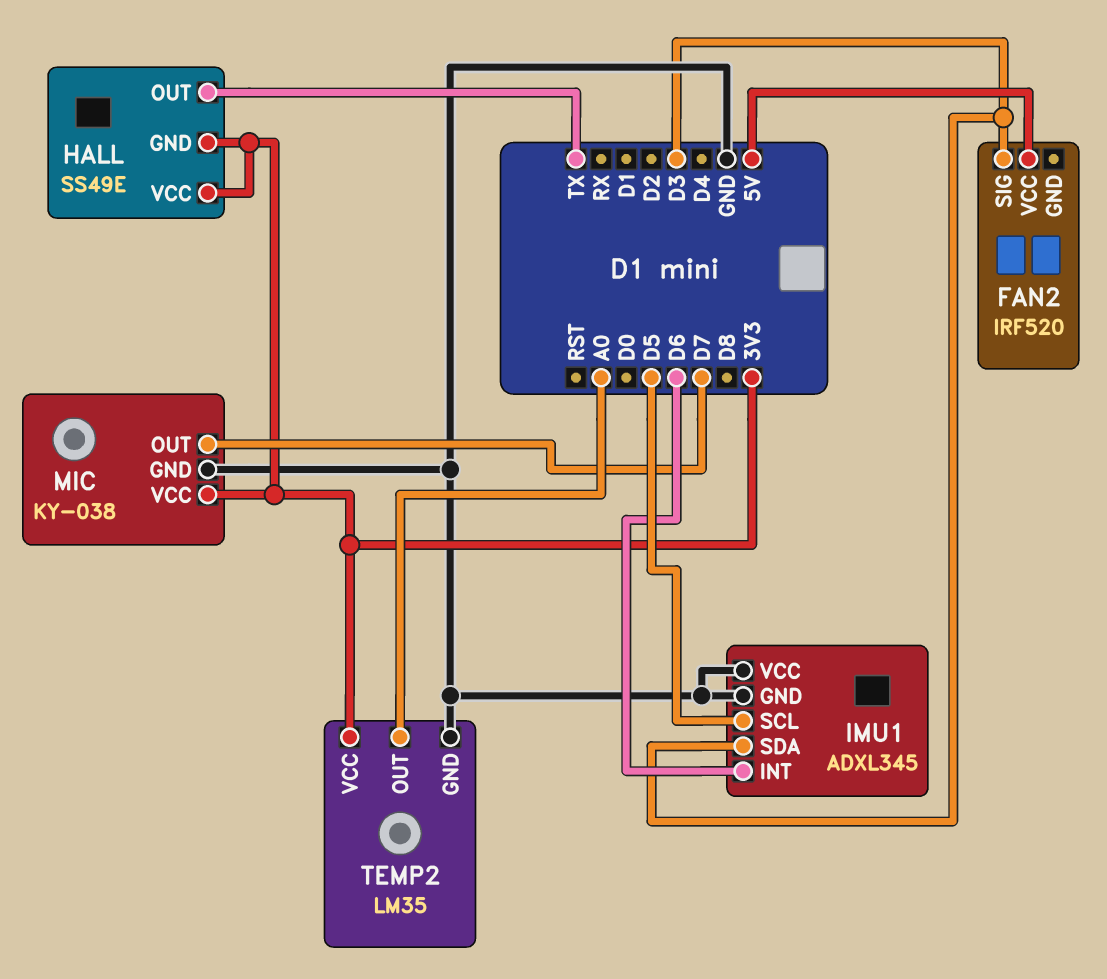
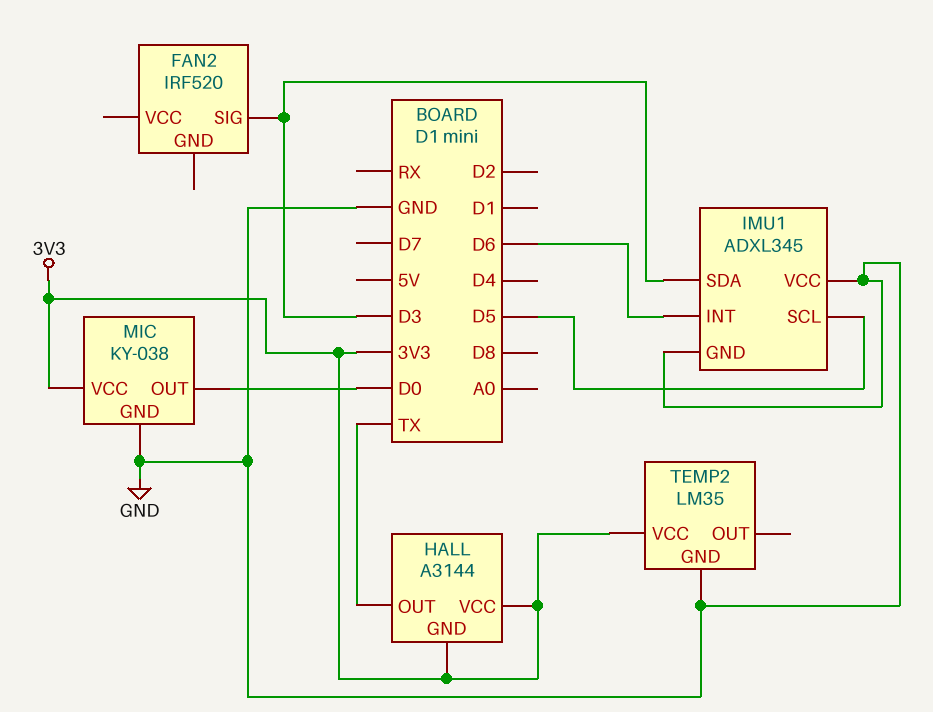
FAN2 pin VCC: 5V -> none
HALL: SS49E -> A3144
MIC pin OUT: D7 -> D0
TEMP2 pin OUT: A0 -> none

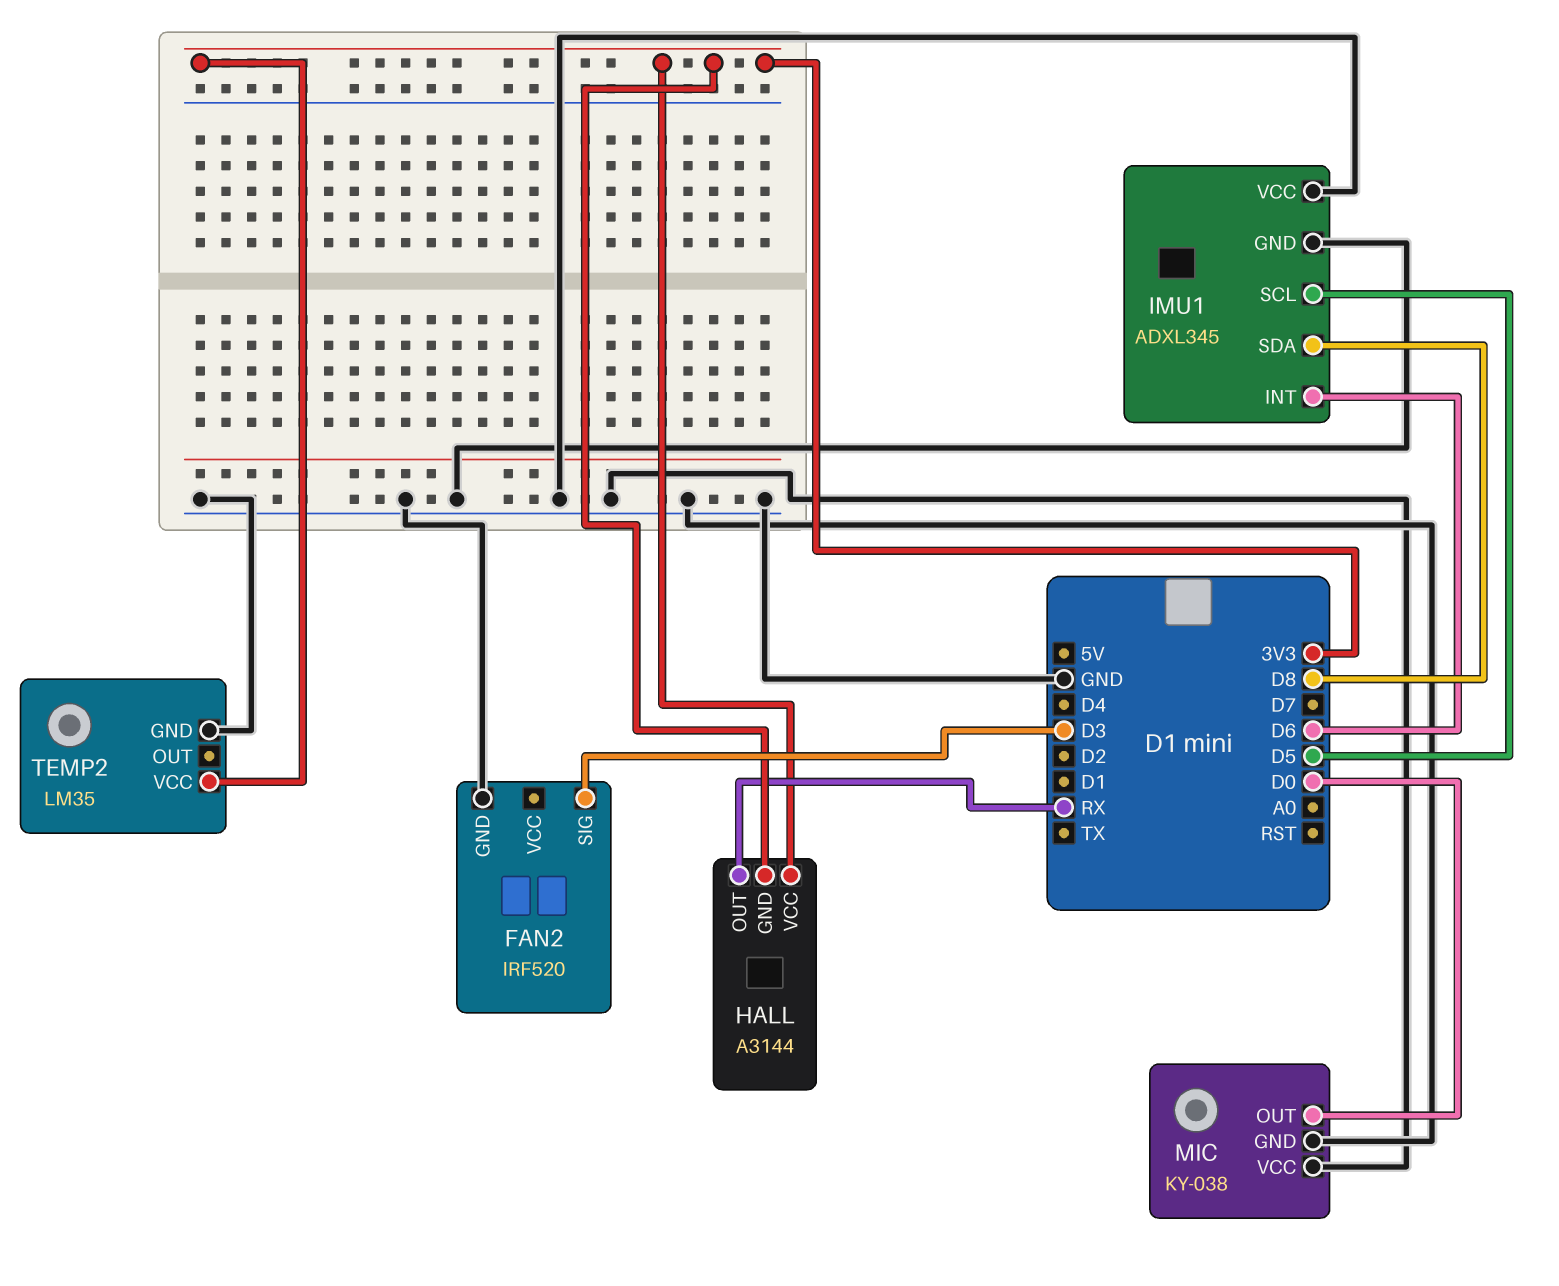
FAN2 pin GND: none -> GND
HALL pin OUT: TX -> RX
IMU1 pin SDA: D3 -> D8
MIC pin VCC: 3V3 -> GND

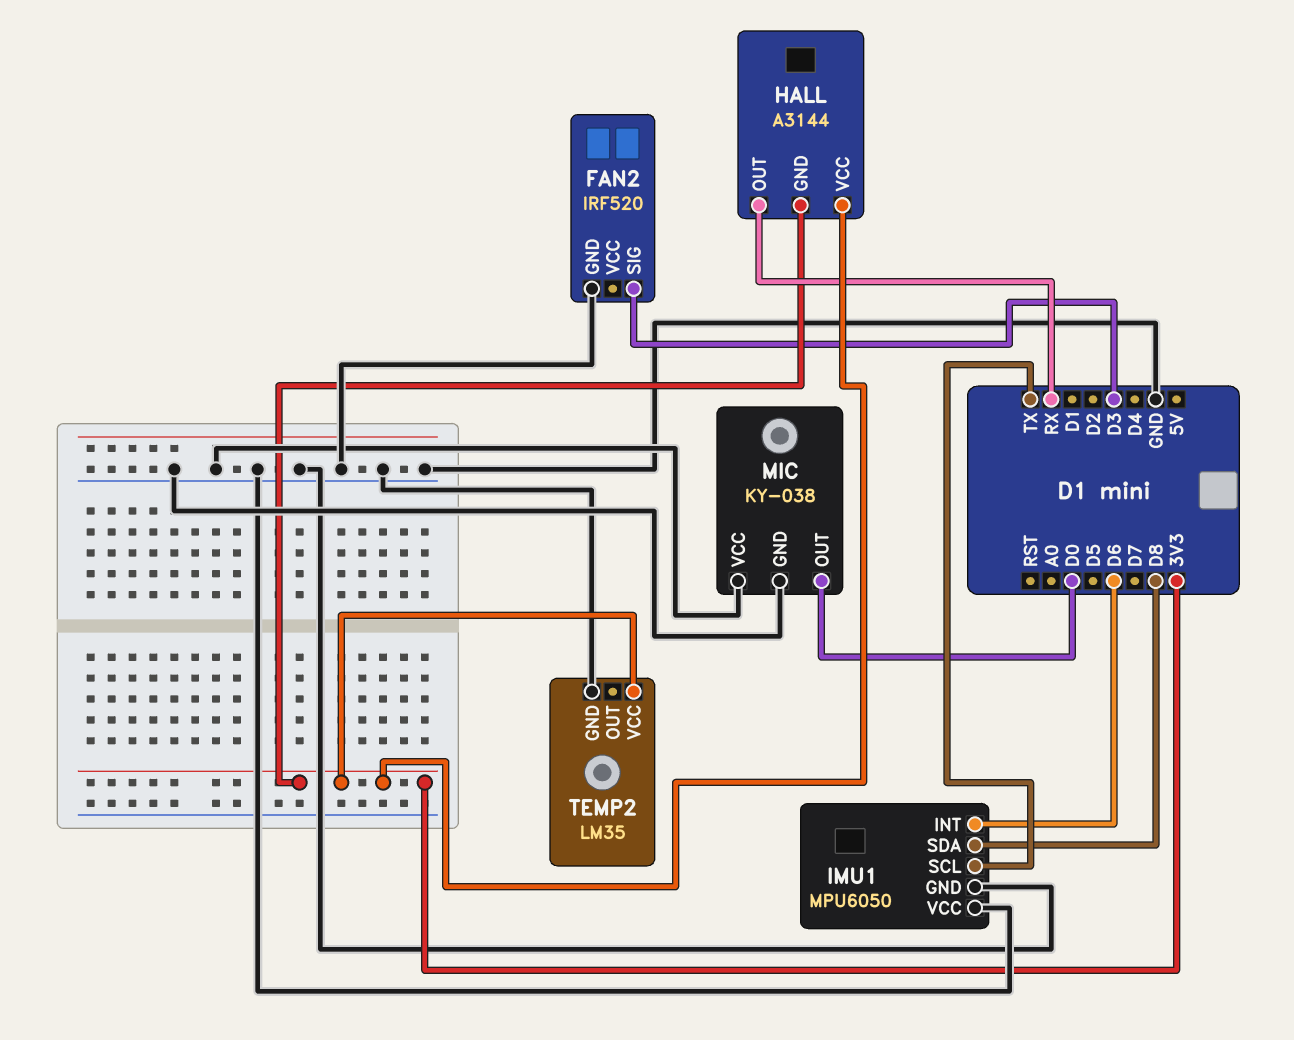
IMU1: ADXL345 -> MPU6050
IMU1 pin SCL: D5 -> TX

